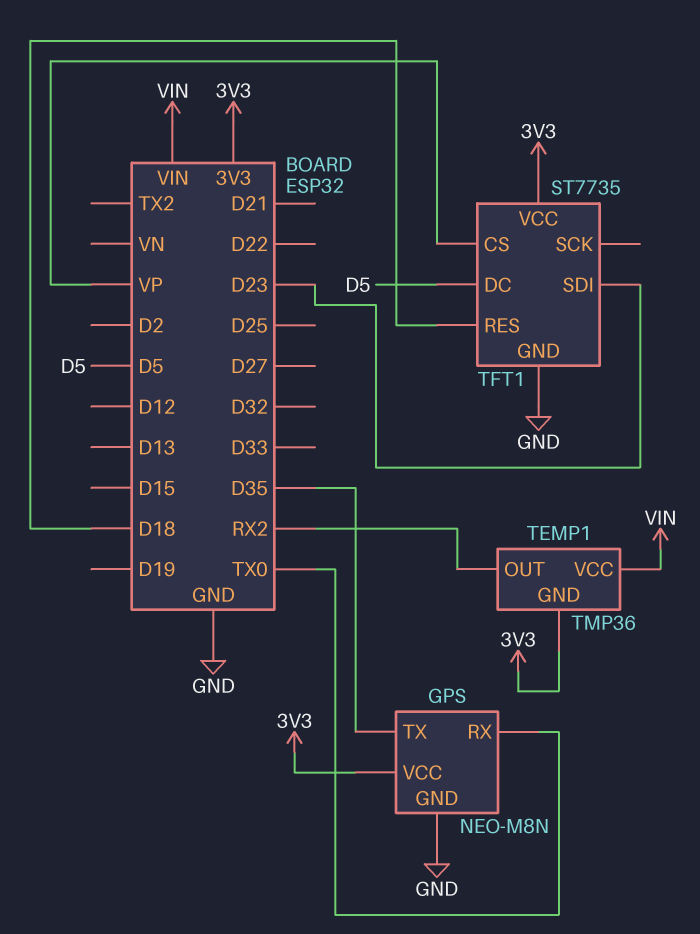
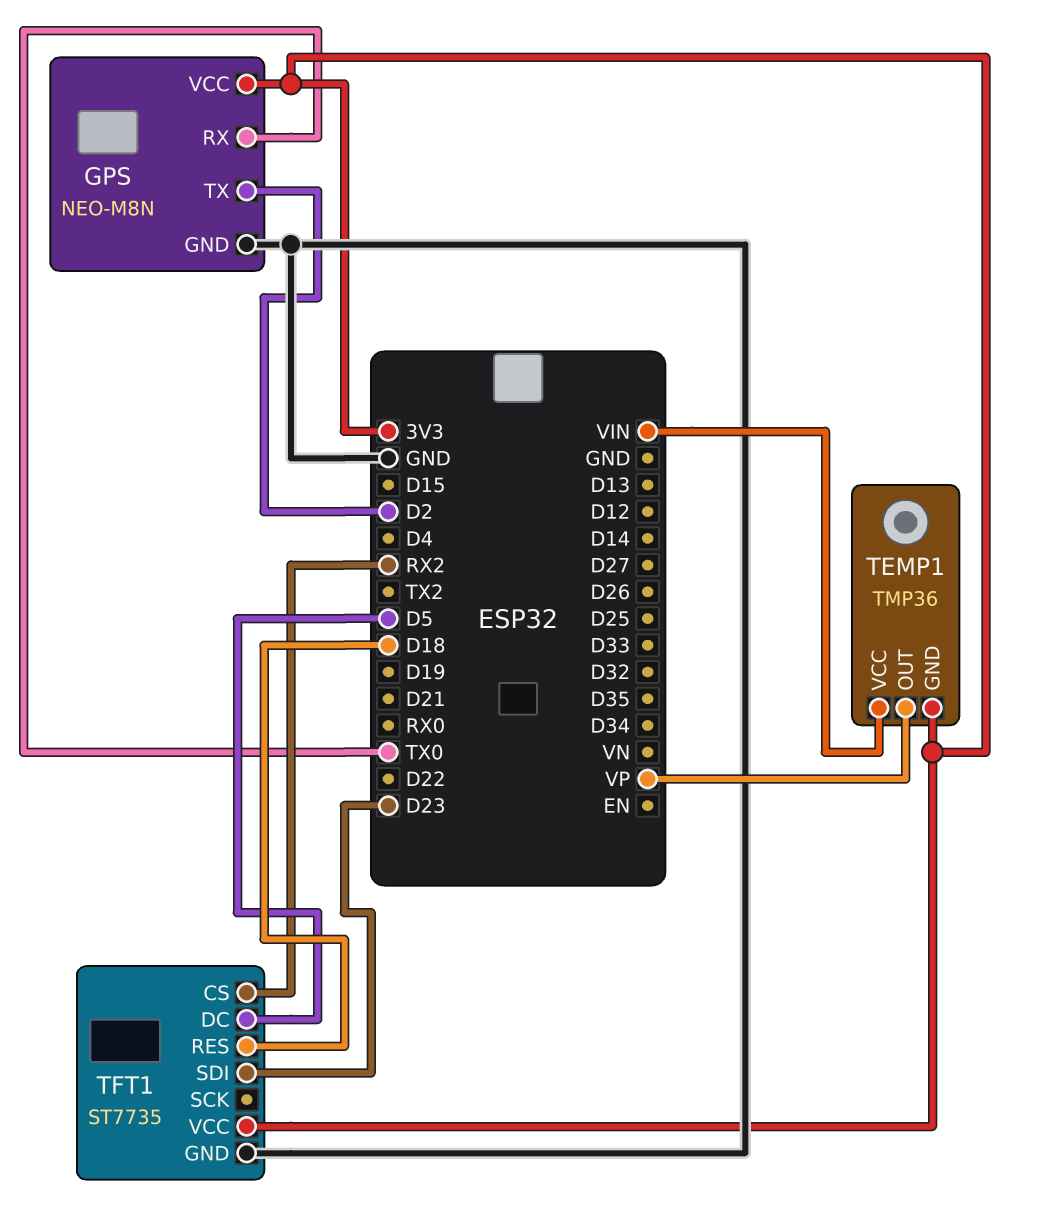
GPS pin TX: D35 -> D2
TEMP1 pin OUT: RX2 -> VP
TFT1 pin CS: VP -> RX2

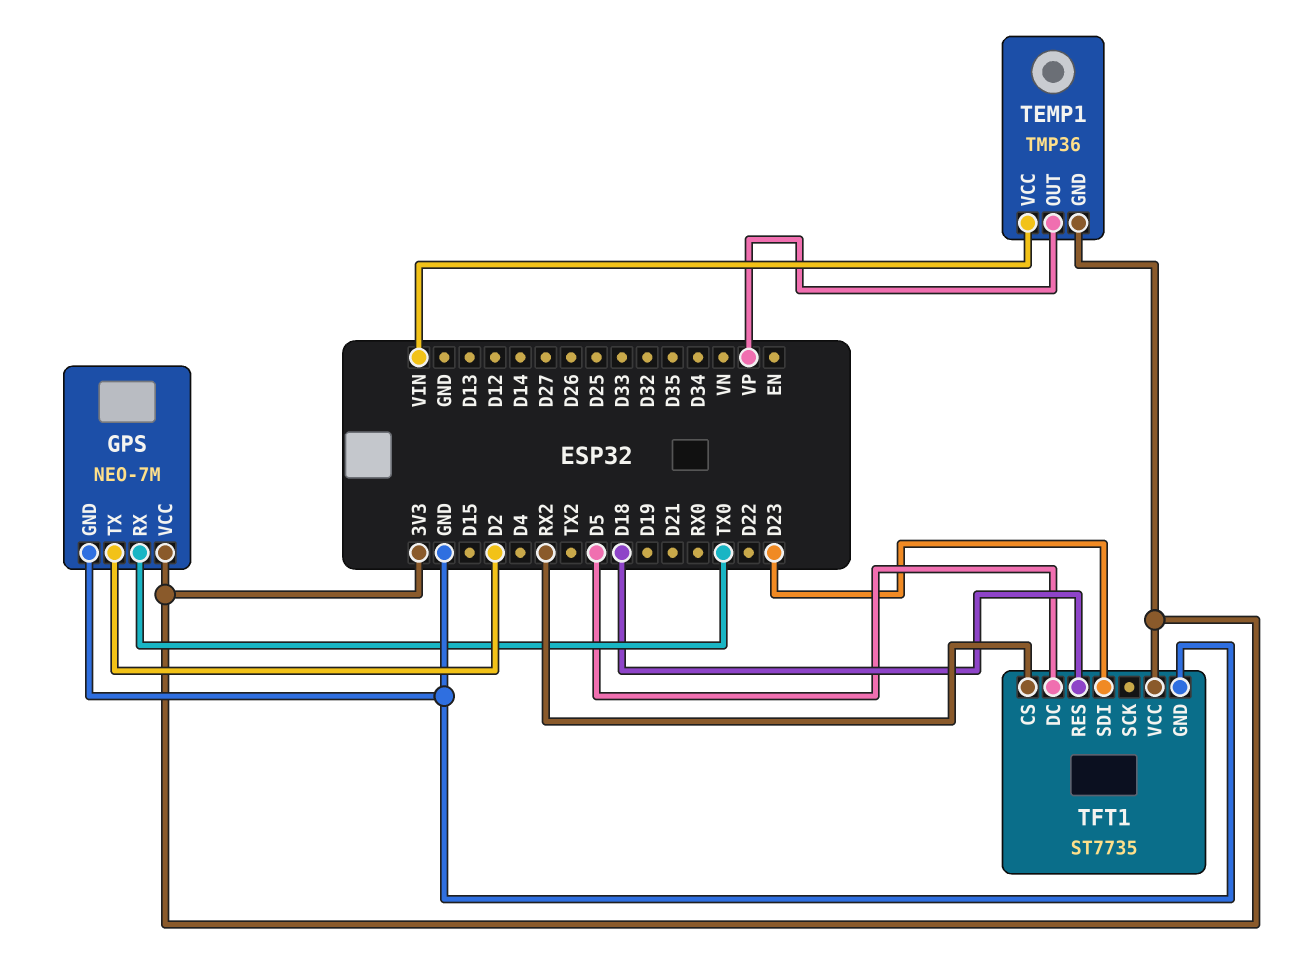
GPS: NEO-M8N -> NEO-7M

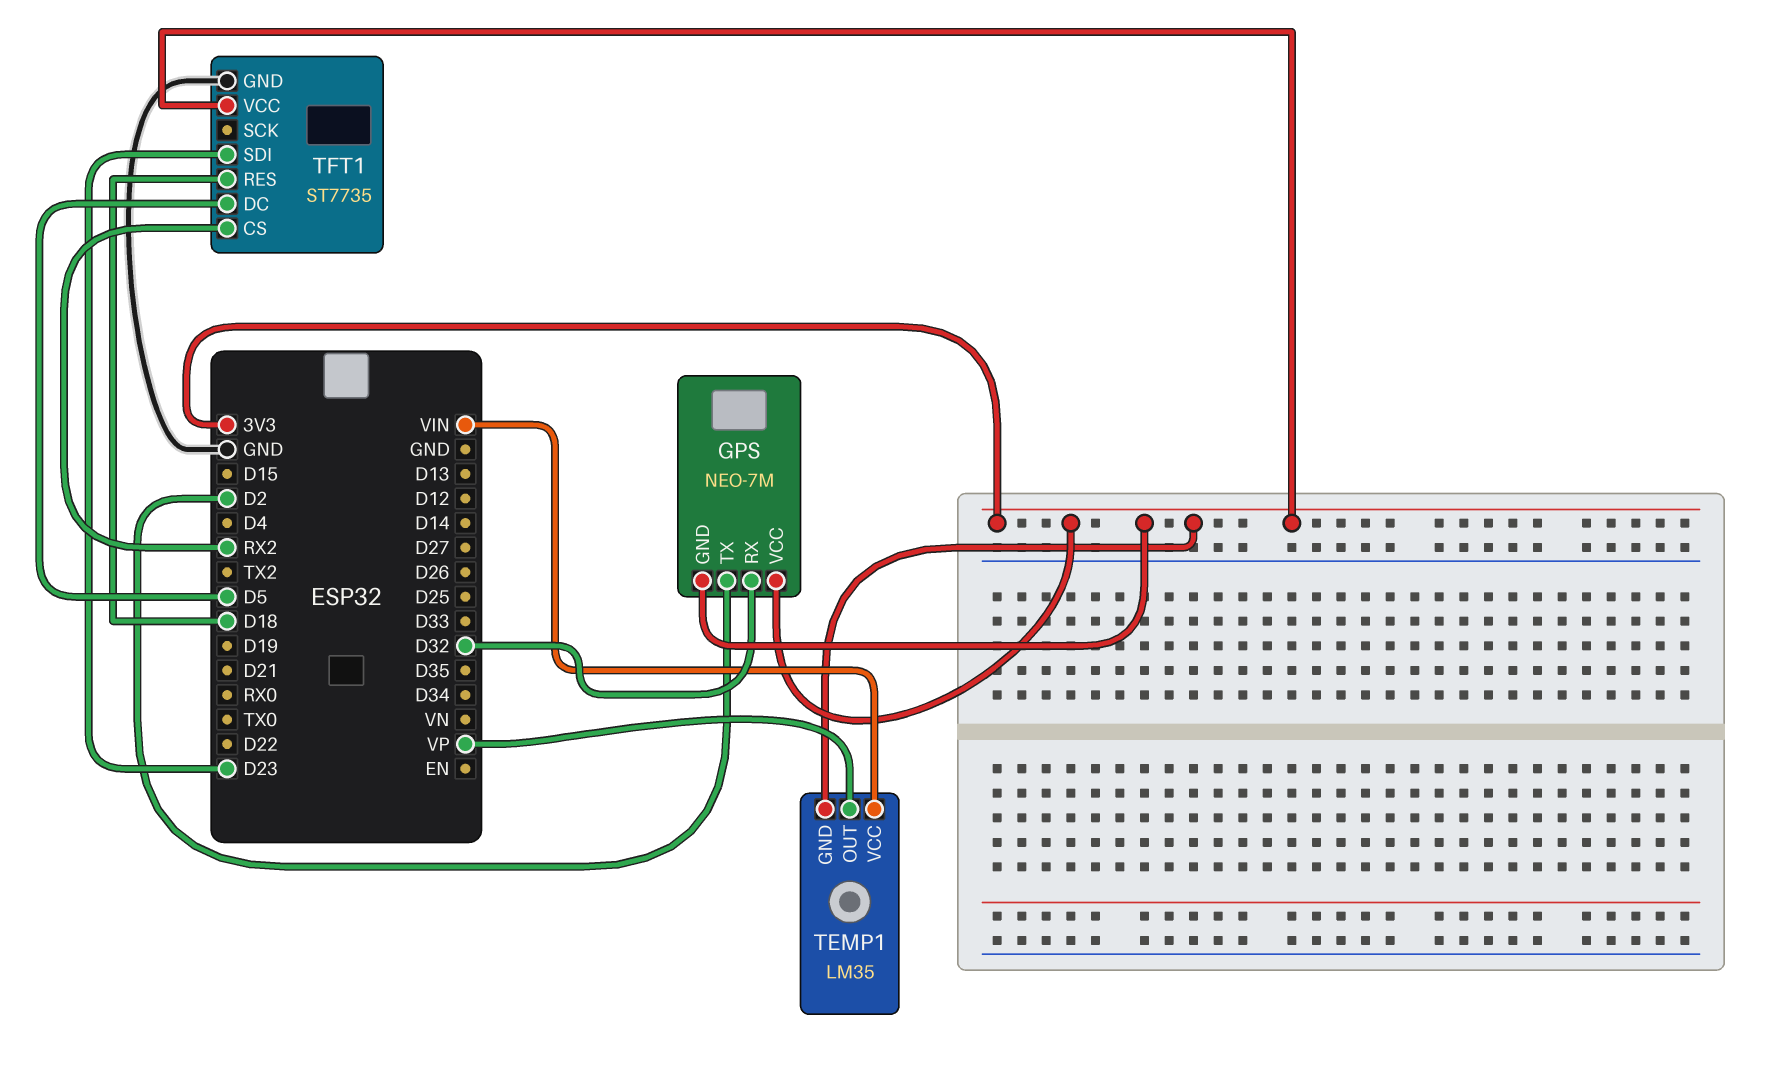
GPS pin GND: GND -> 3V3
GPS pin RX: TX0 -> D32
TEMP1: TMP36 -> LM35

